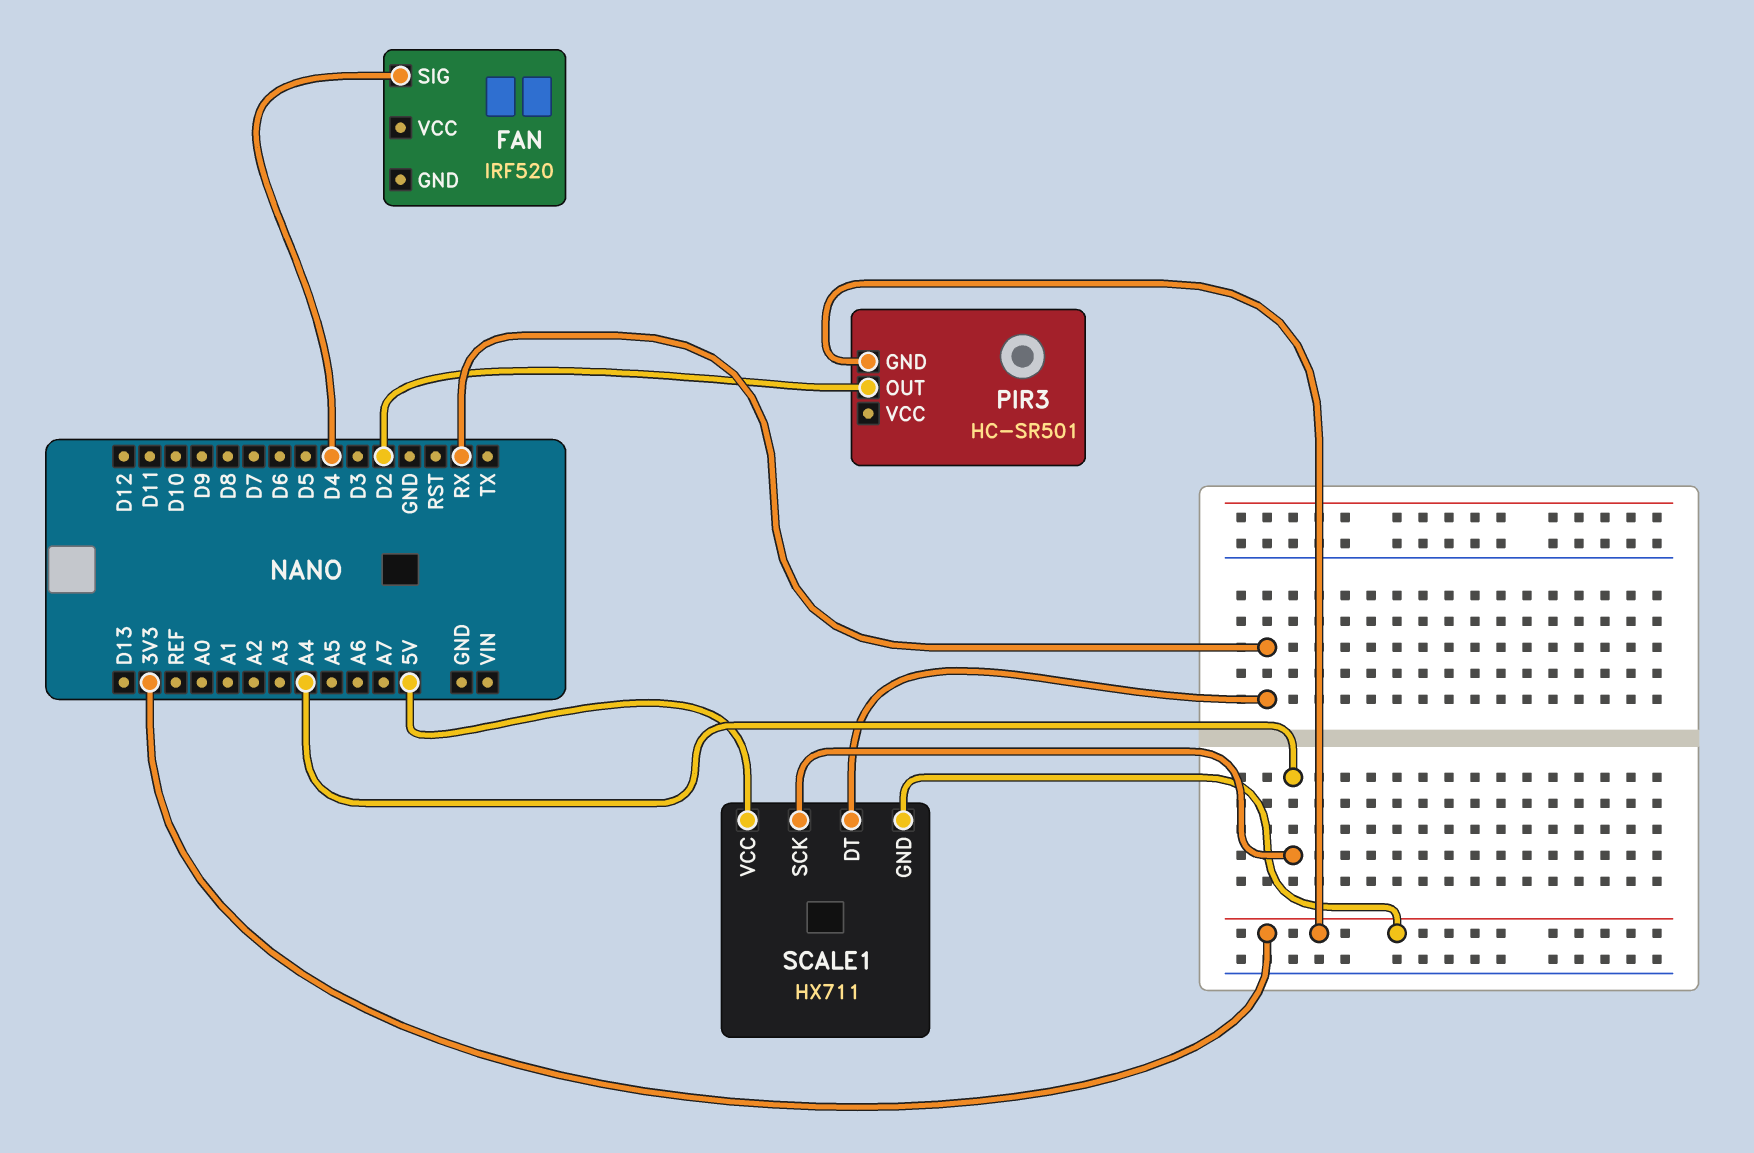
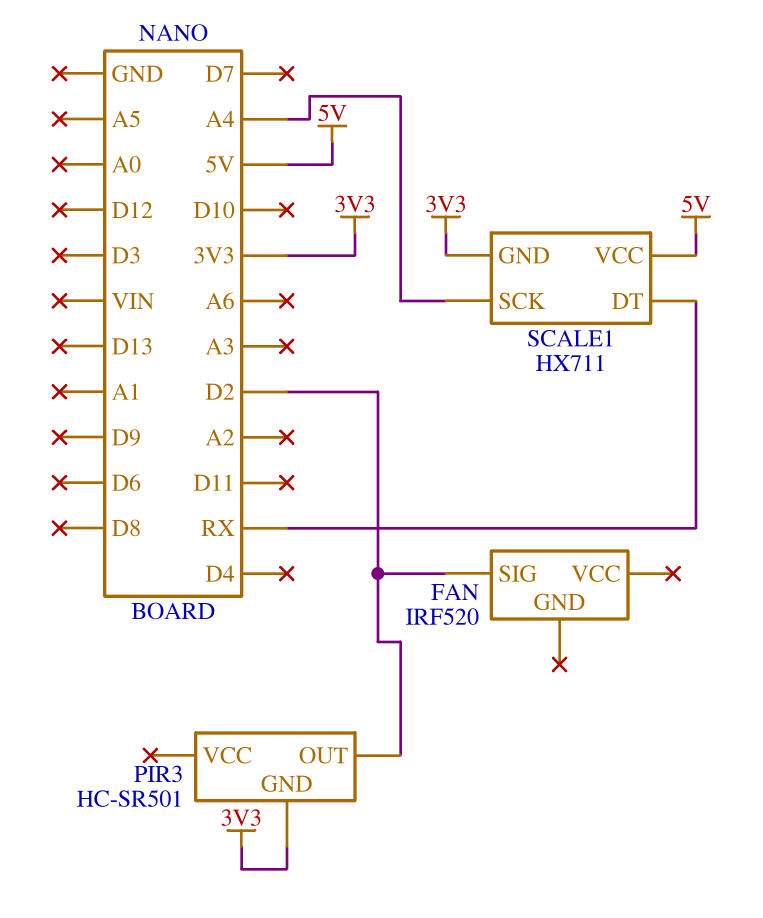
FAN pin SIG: D4 -> D2

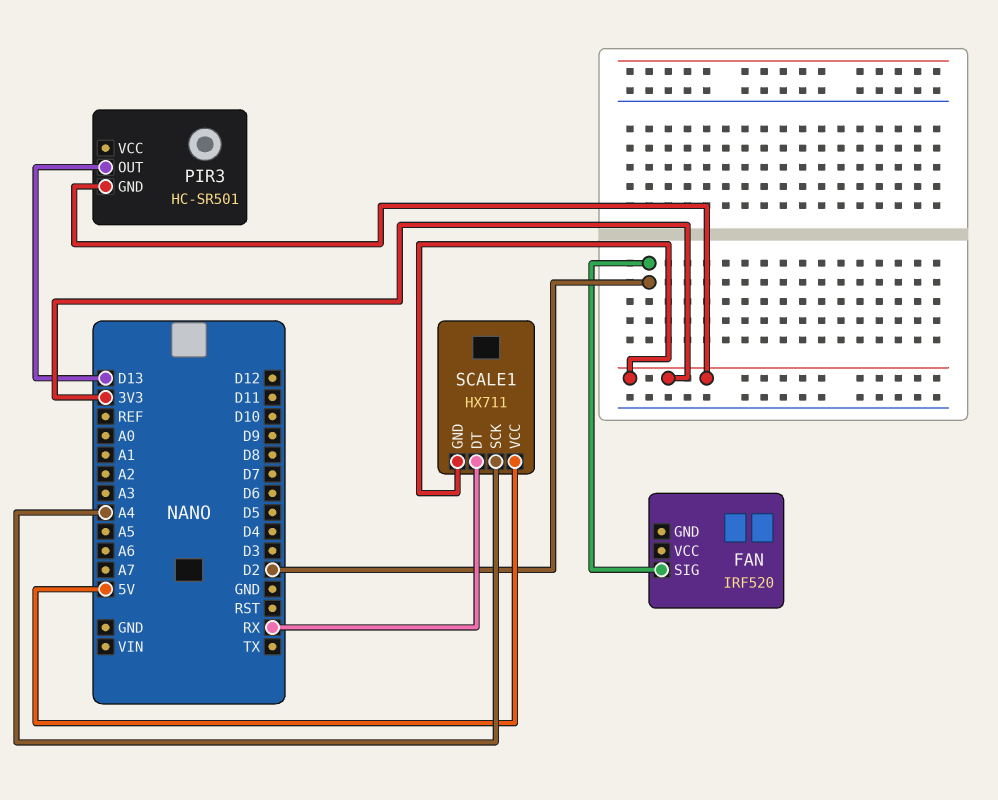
PIR3 pin OUT: D2 -> D13

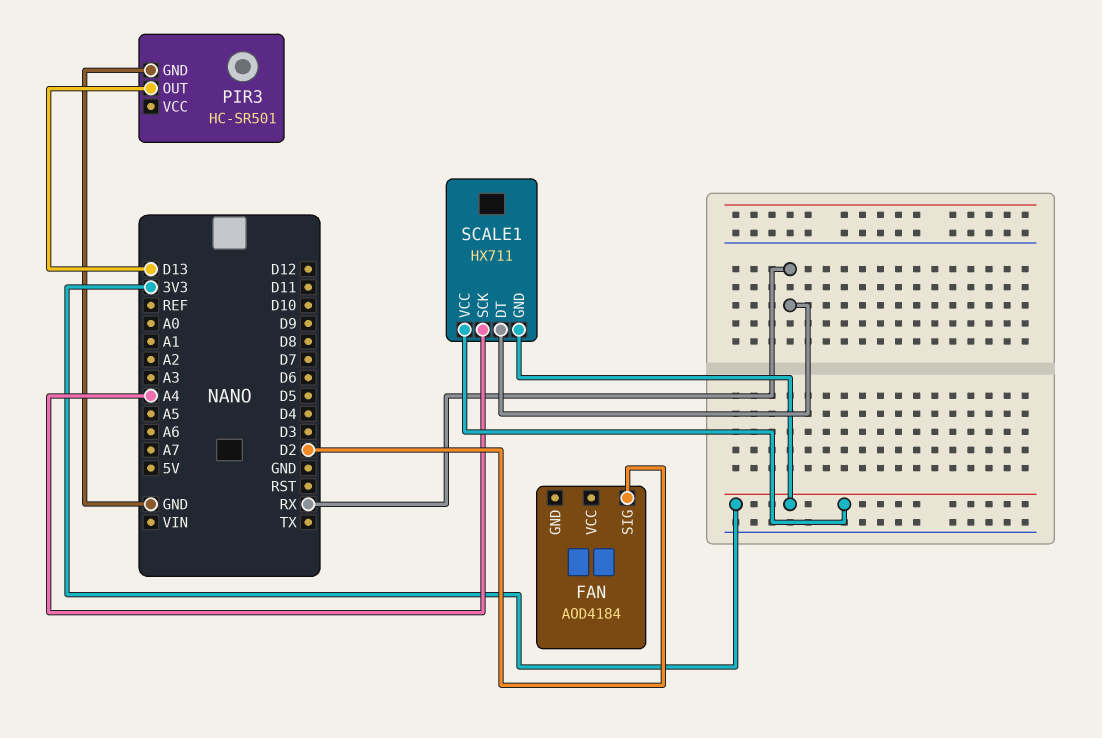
FAN: IRF520 -> AOD4184
PIR3 pin GND: 3V3 -> GND
SCALE1 pin VCC: 5V -> 3V3

